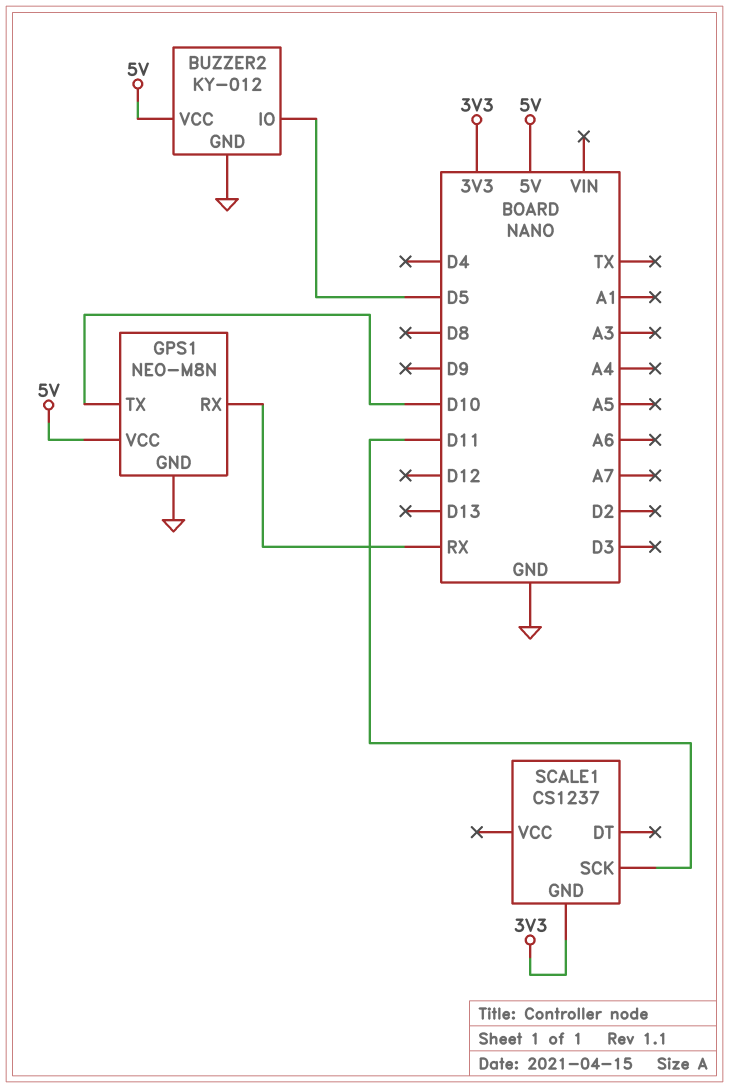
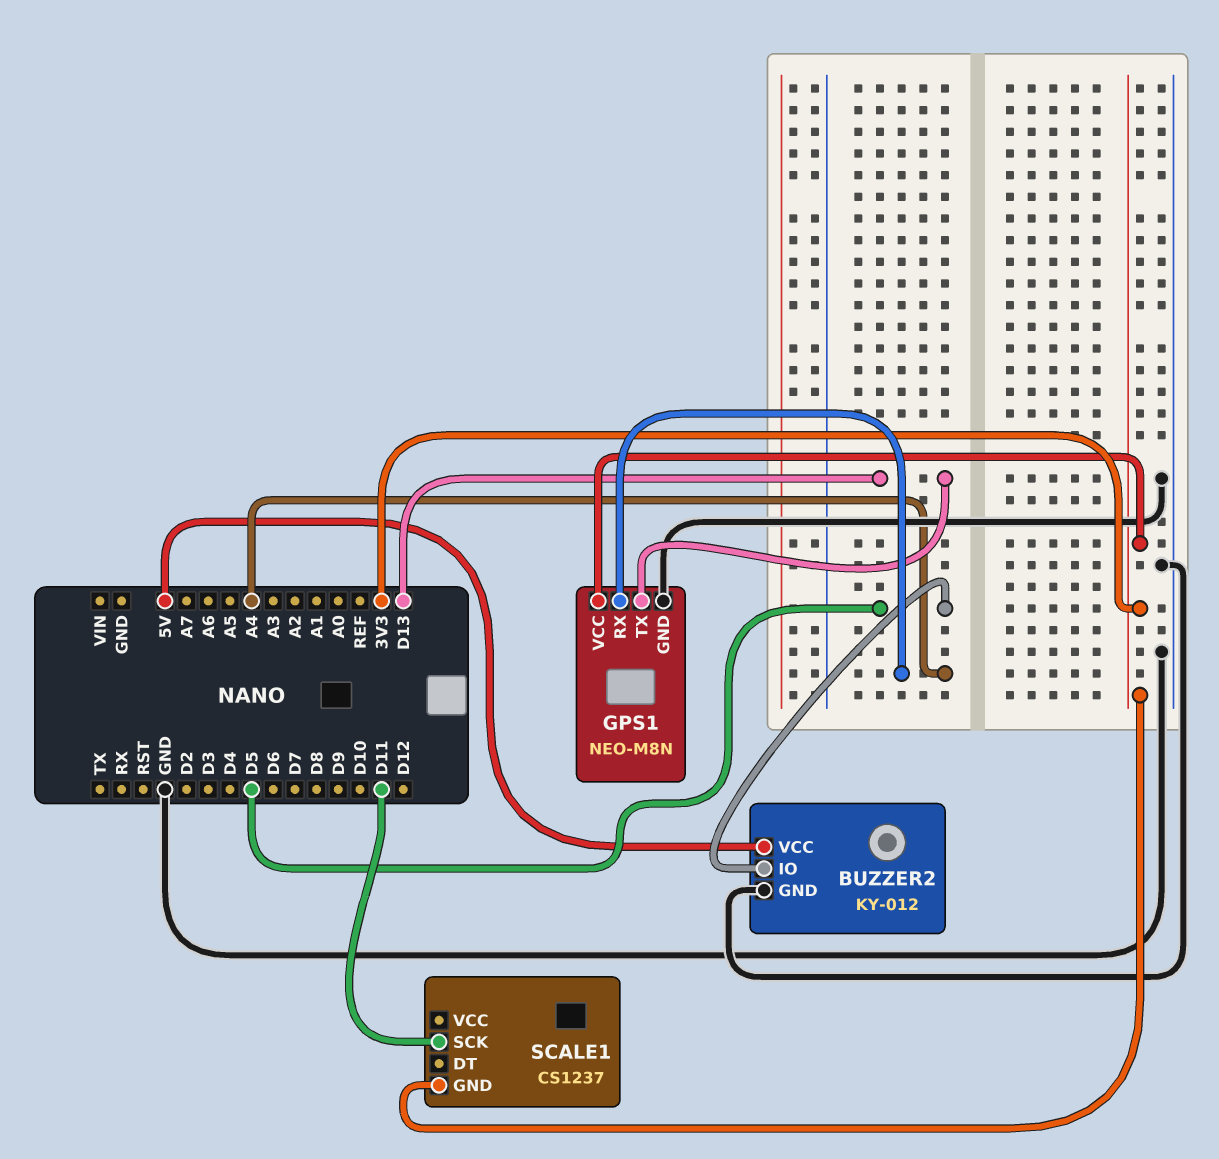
GPS1 pin RX: RX -> A4
GPS1 pin TX: D10 -> D13
GPS1 pin VCC: 5V -> 3V3

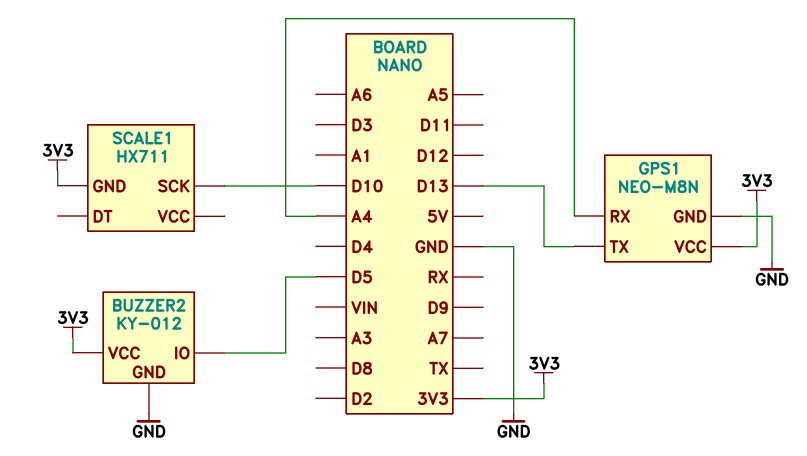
BUZZER2 pin VCC: 5V -> 3V3
SCALE1: CS1237 -> HX711
SCALE1 pin SCK: D11 -> D10

